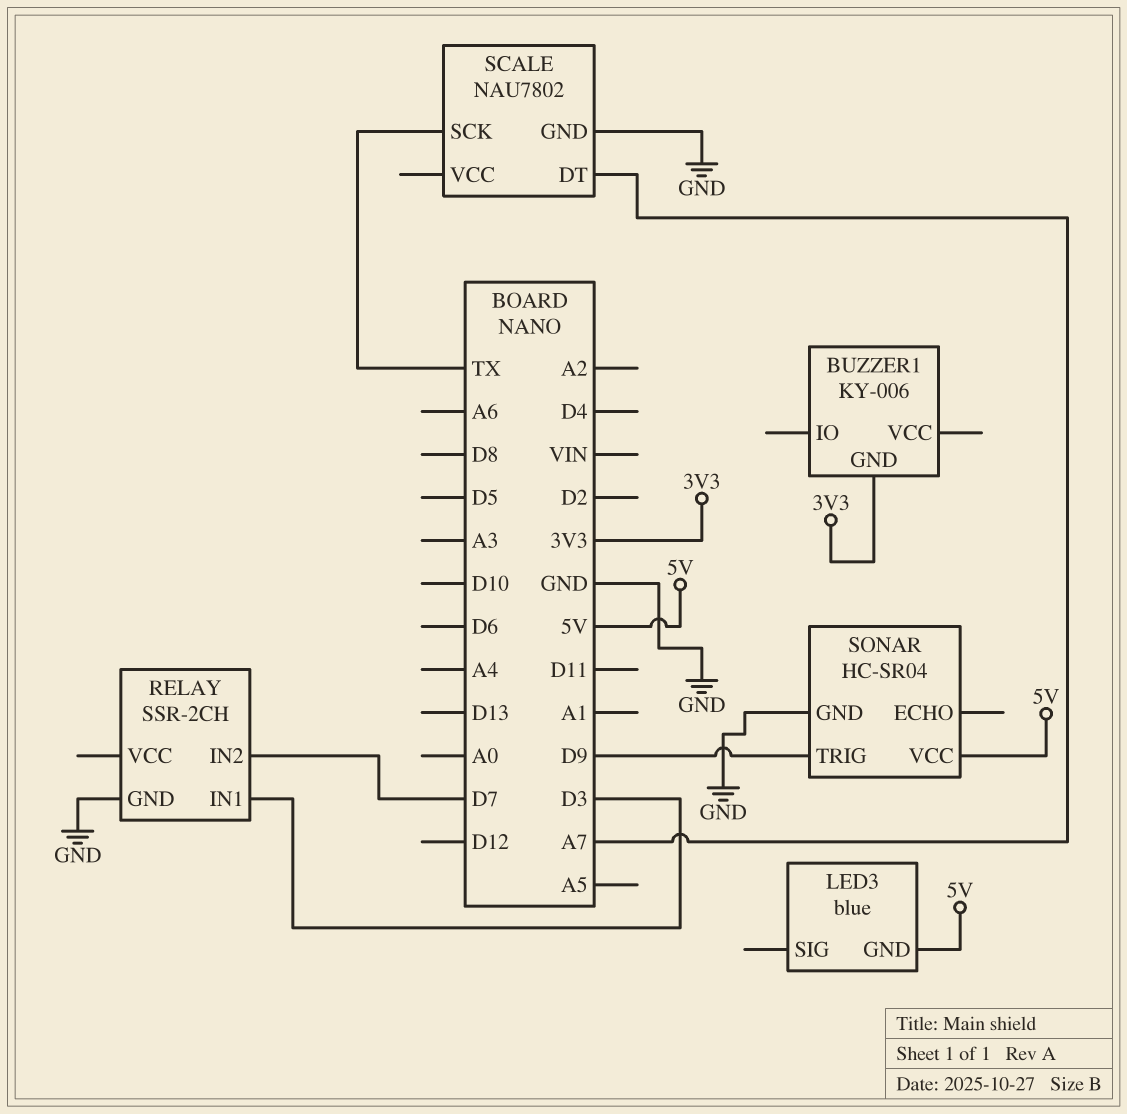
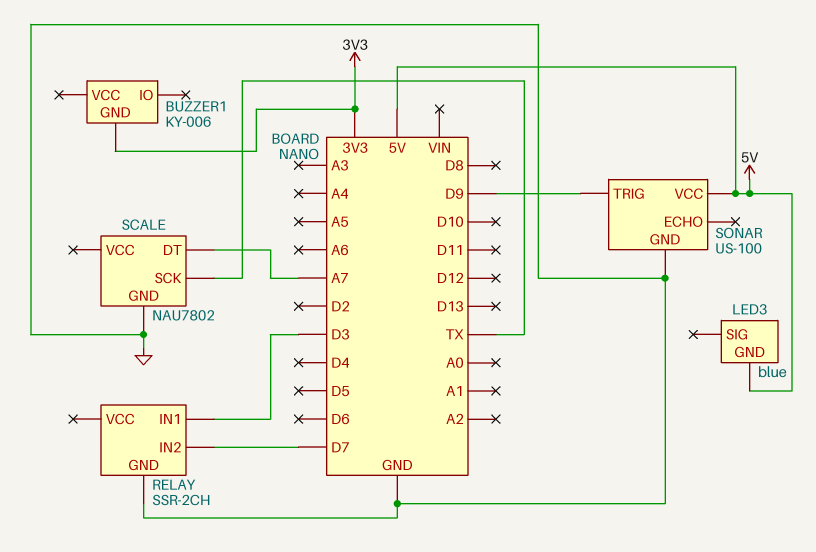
SONAR: HC-SR04 -> US-100

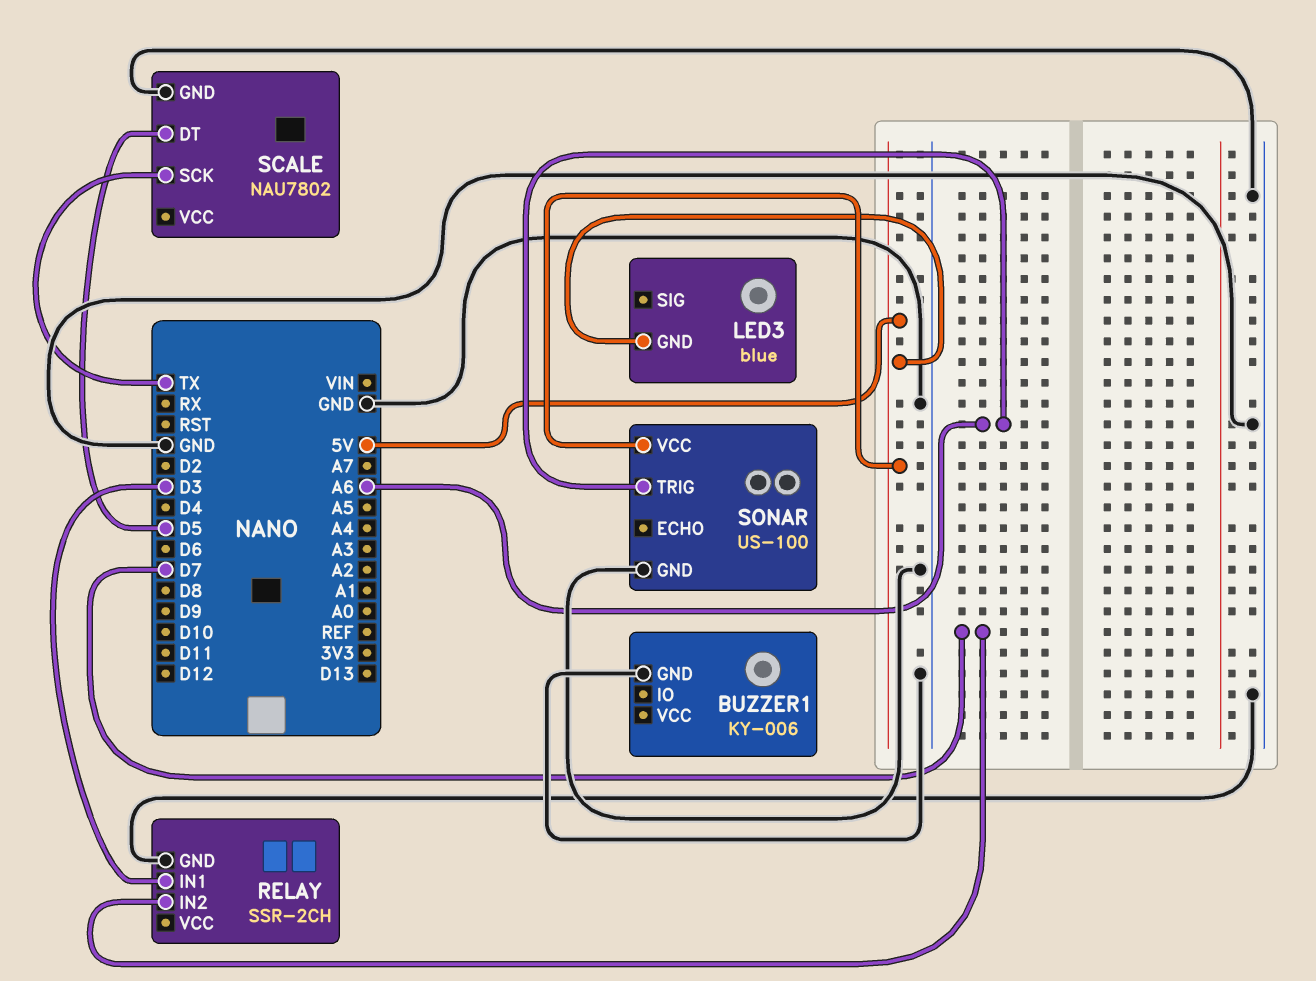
BUZZER1 pin GND: 3V3 -> GND
SCALE pin DT: A7 -> D5
SONAR pin TRIG: D9 -> A6

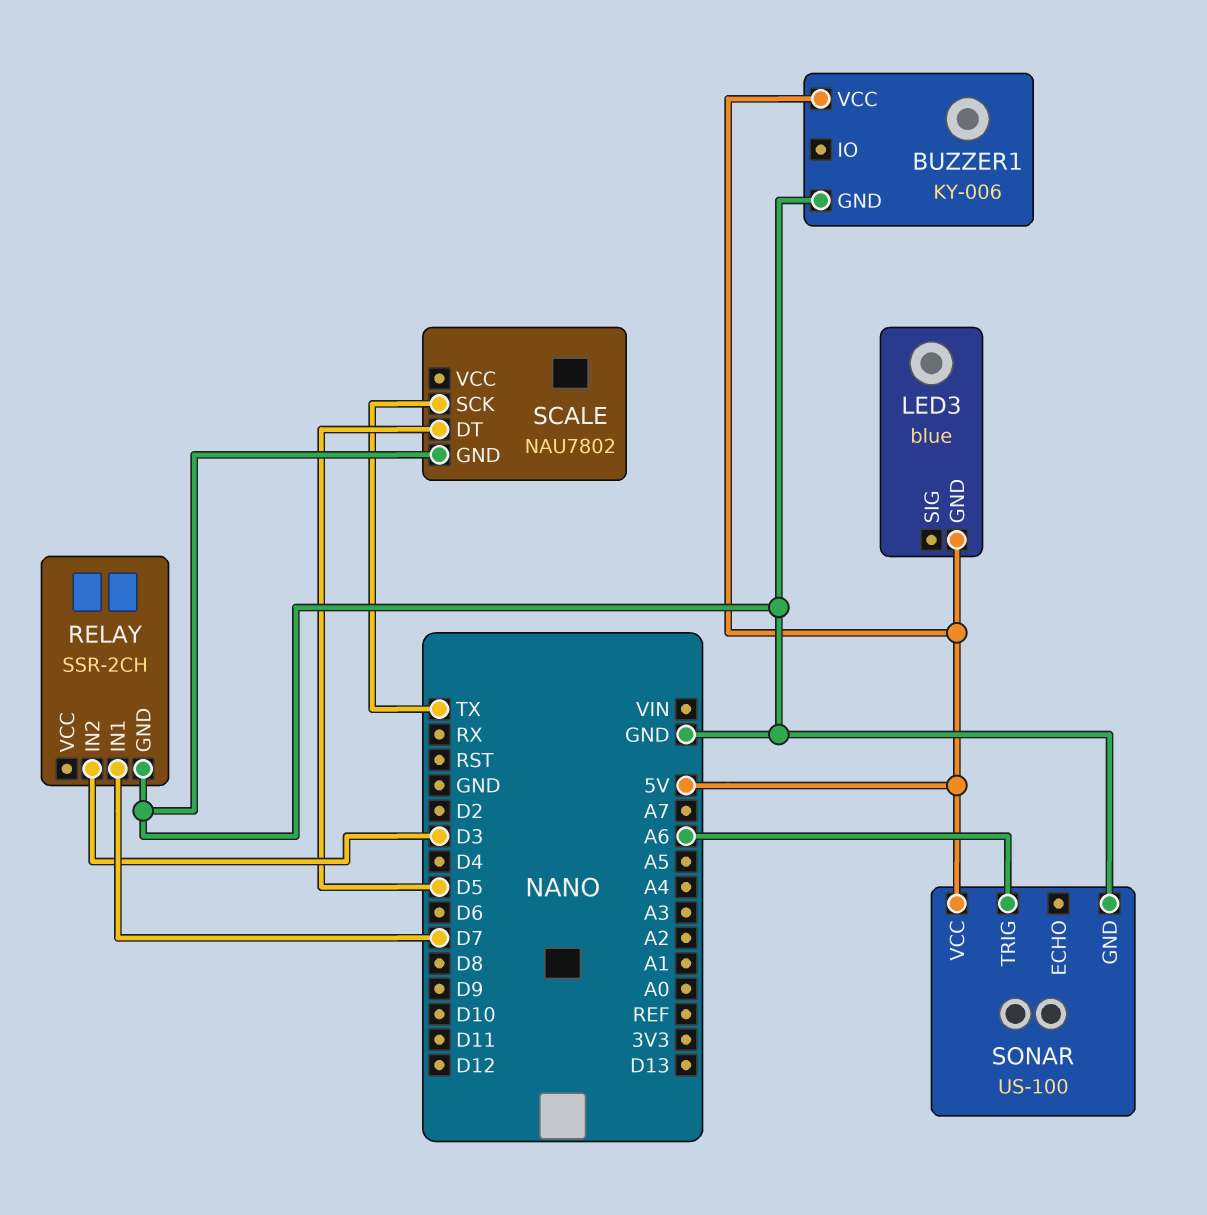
BUZZER1 pin VCC: none -> 5V
RELAY pin IN1: D3 -> D7
RELAY pin IN2: D7 -> D3

